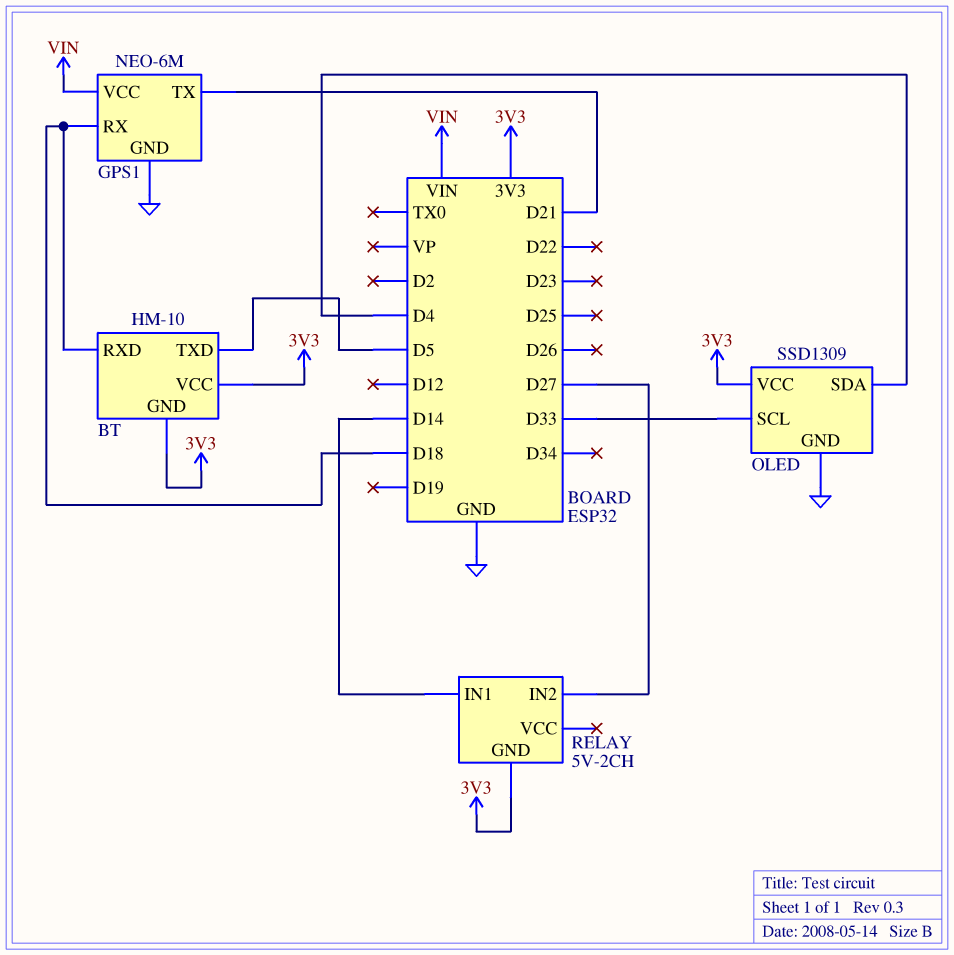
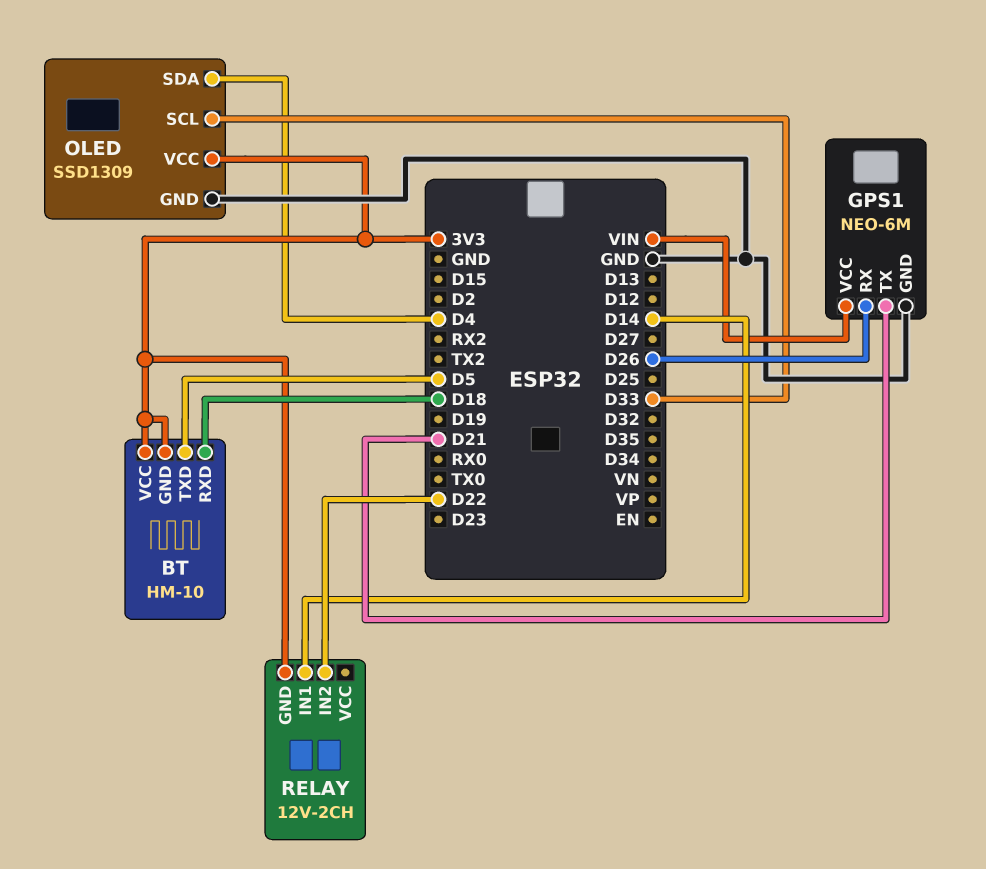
GPS1 pin RX: D18 -> D26
RELAY: 5V-2CH -> 12V-2CH
RELAY pin IN2: D27 -> D22

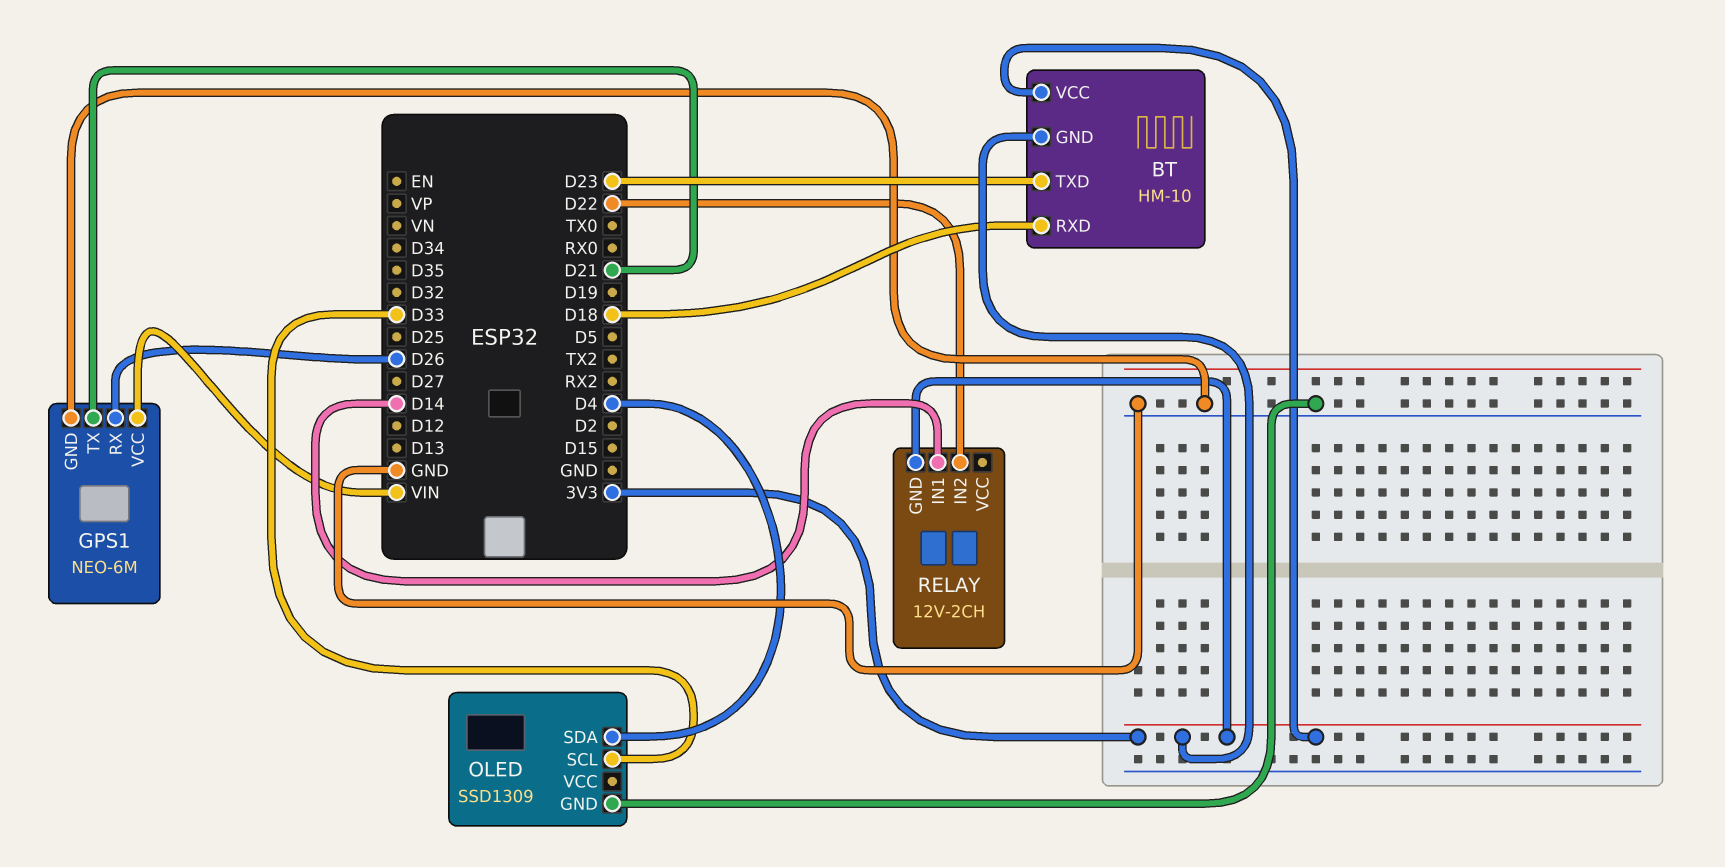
BT pin TXD: D5 -> D23
OLED pin VCC: 3V3 -> none

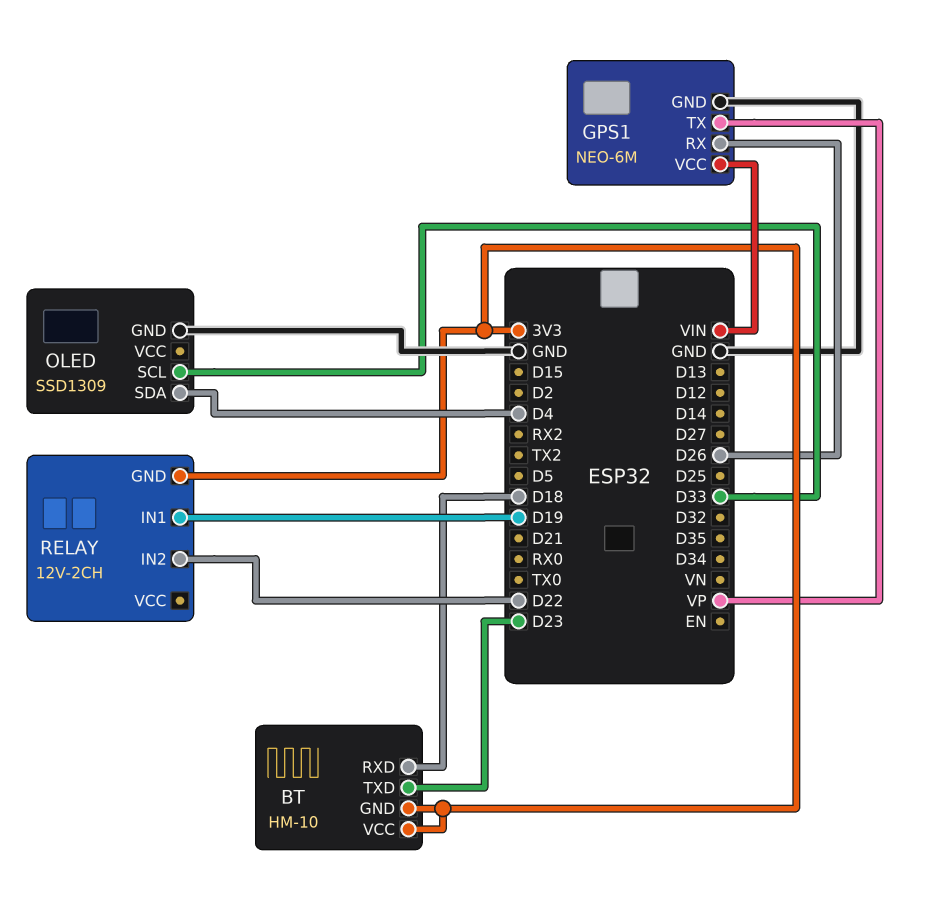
GPS1 pin TX: D21 -> VP
RELAY pin IN1: D14 -> D19

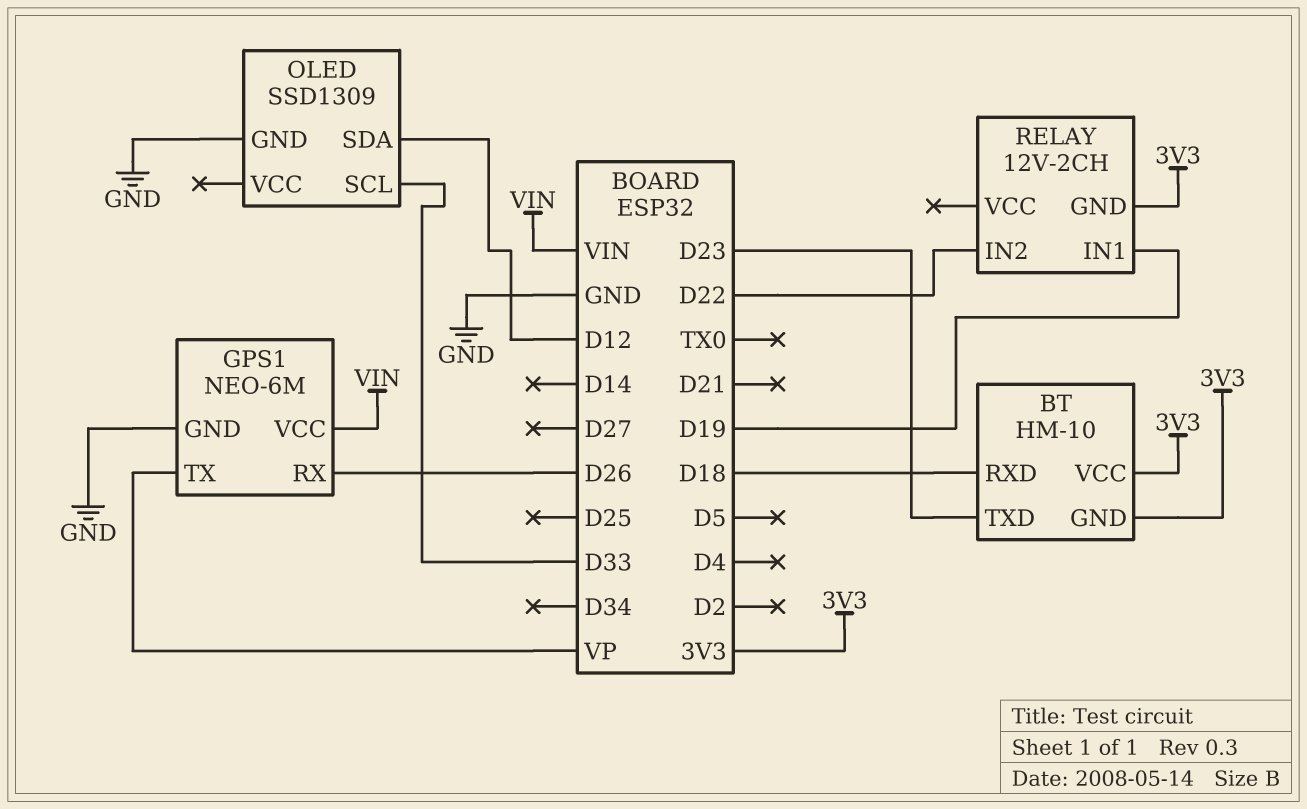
OLED pin SDA: D4 -> D12

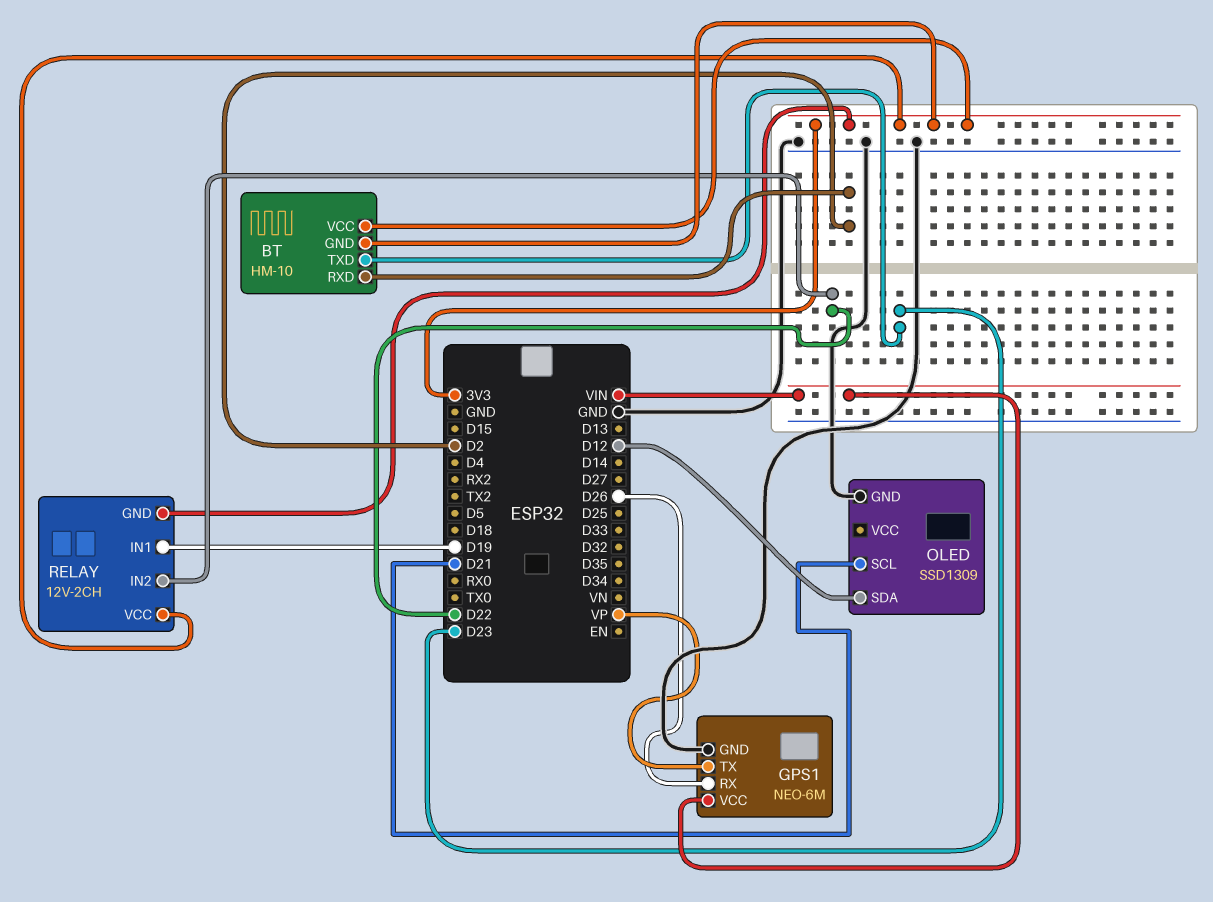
BT pin RXD: D18 -> D2
OLED pin SCL: D33 -> D21
RELAY pin VCC: none -> 3V3

